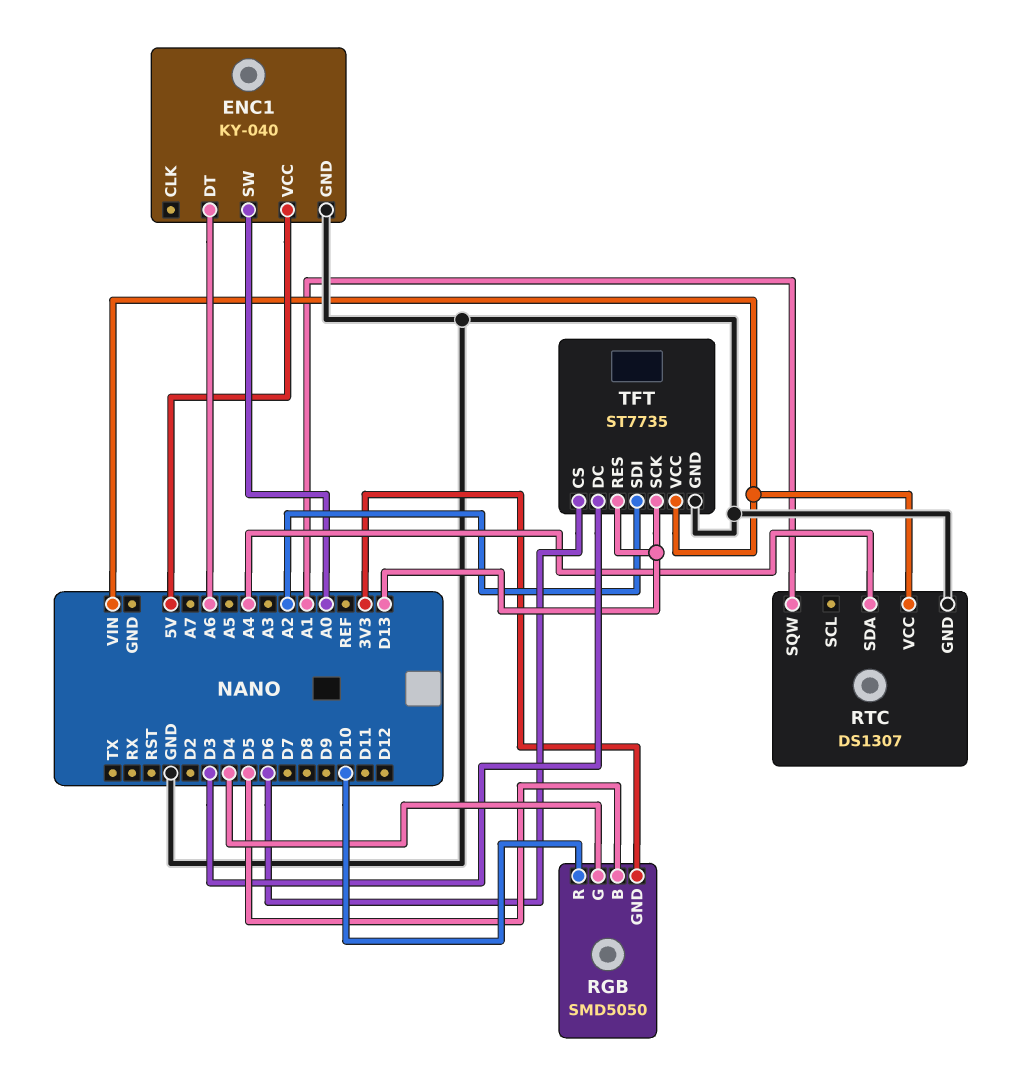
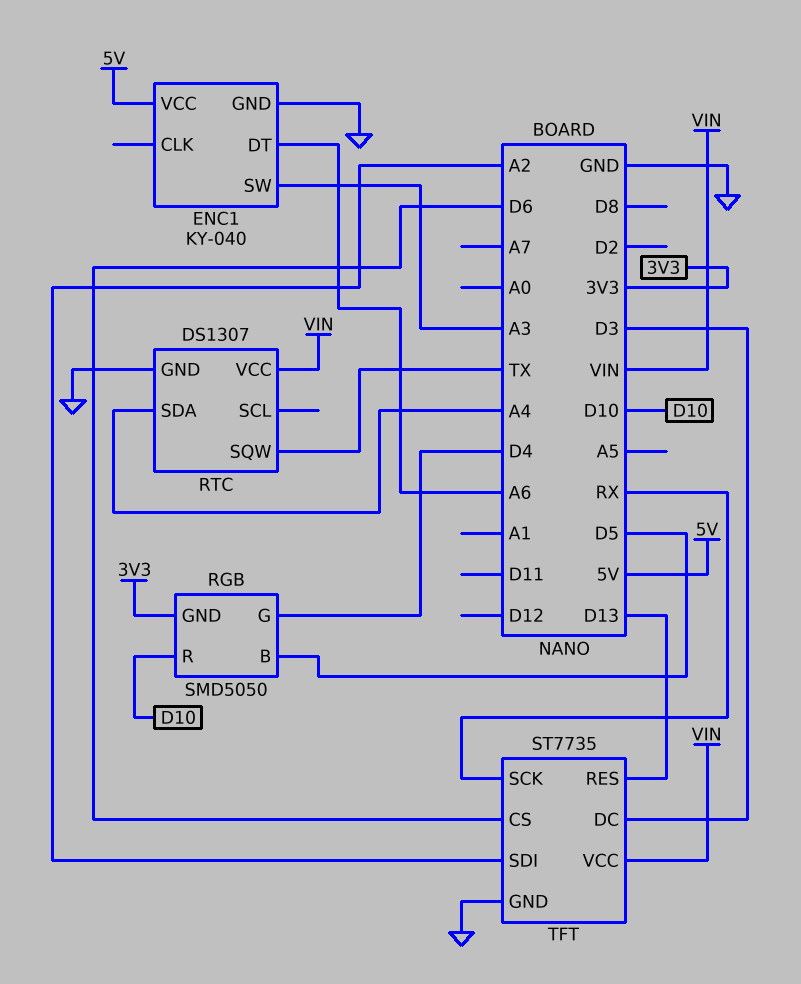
ENC1 pin SW: A0 -> A3
RTC pin SQW: A1 -> TX
TFT pin SCK: D13 -> RX

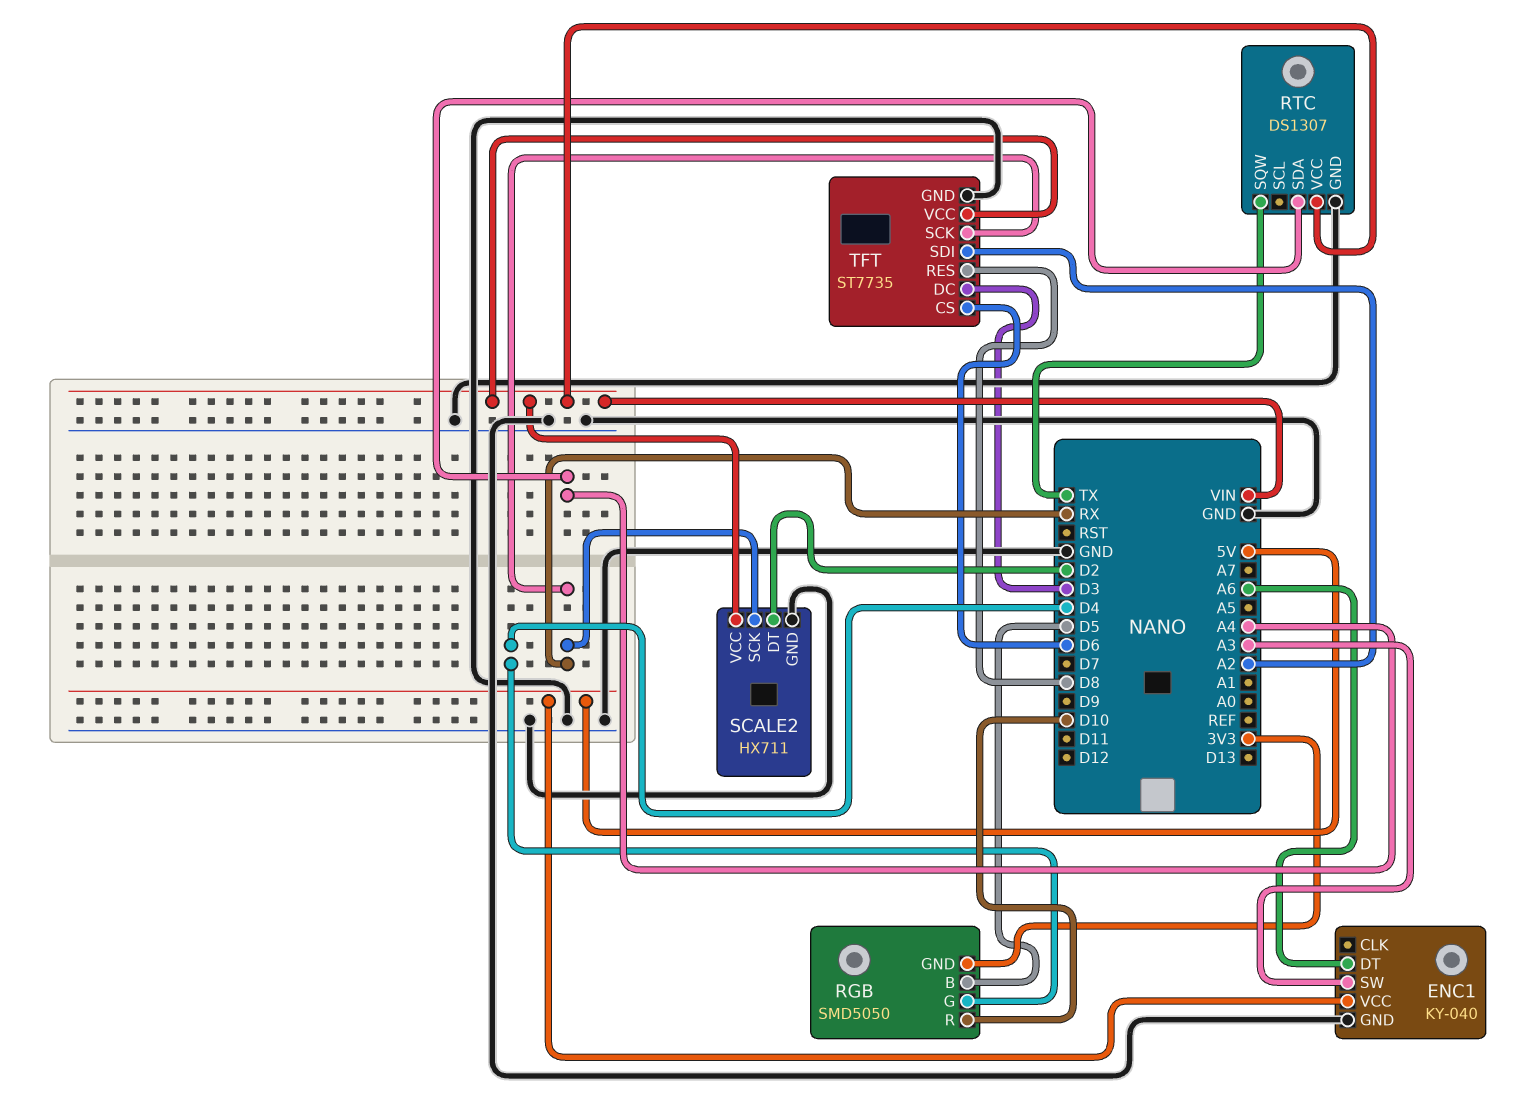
SCALE2: none -> HX711
SCALE2 pin DT: none -> D2
SCALE2 pin GND: none -> GND
SCALE2 pin SCK: none -> RX
SCALE2 pin VCC: none -> VIN
TFT pin RES: D13 -> D8

